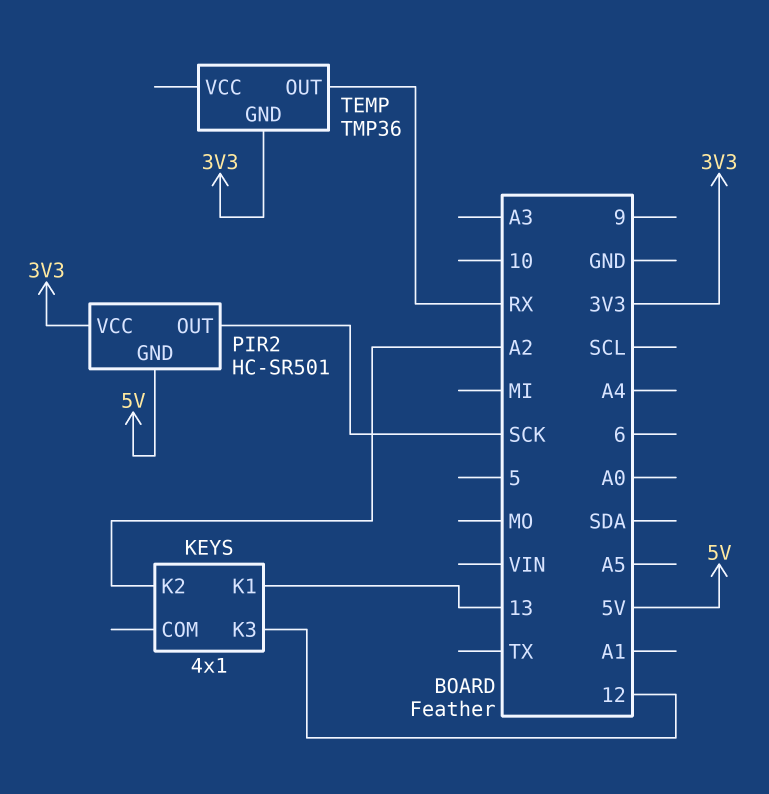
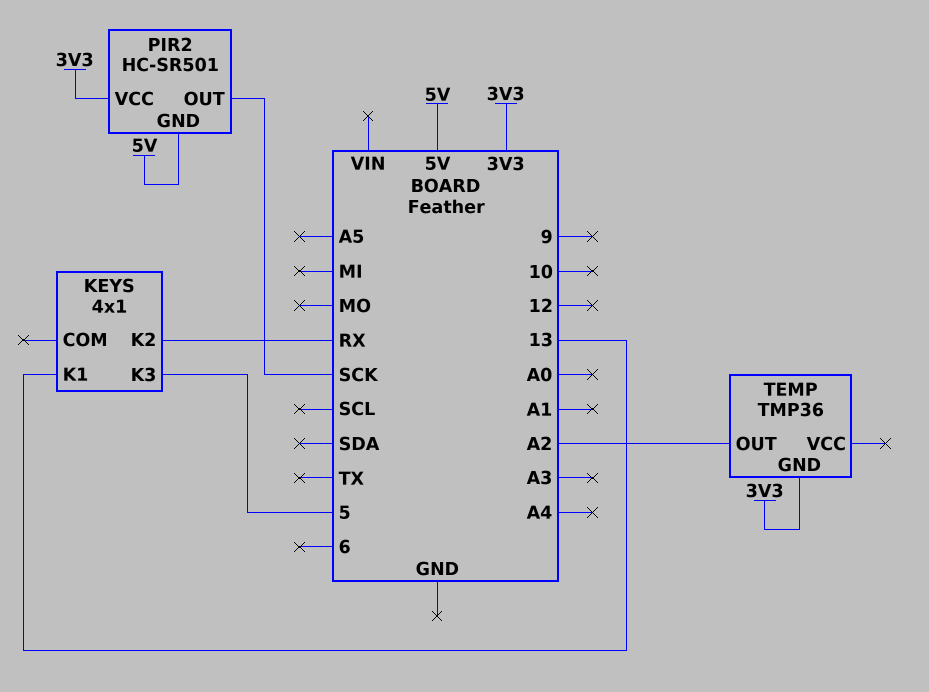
KEYS pin K2: A2 -> RX
KEYS pin K3: 12 -> 5
TEMP pin OUT: RX -> A2

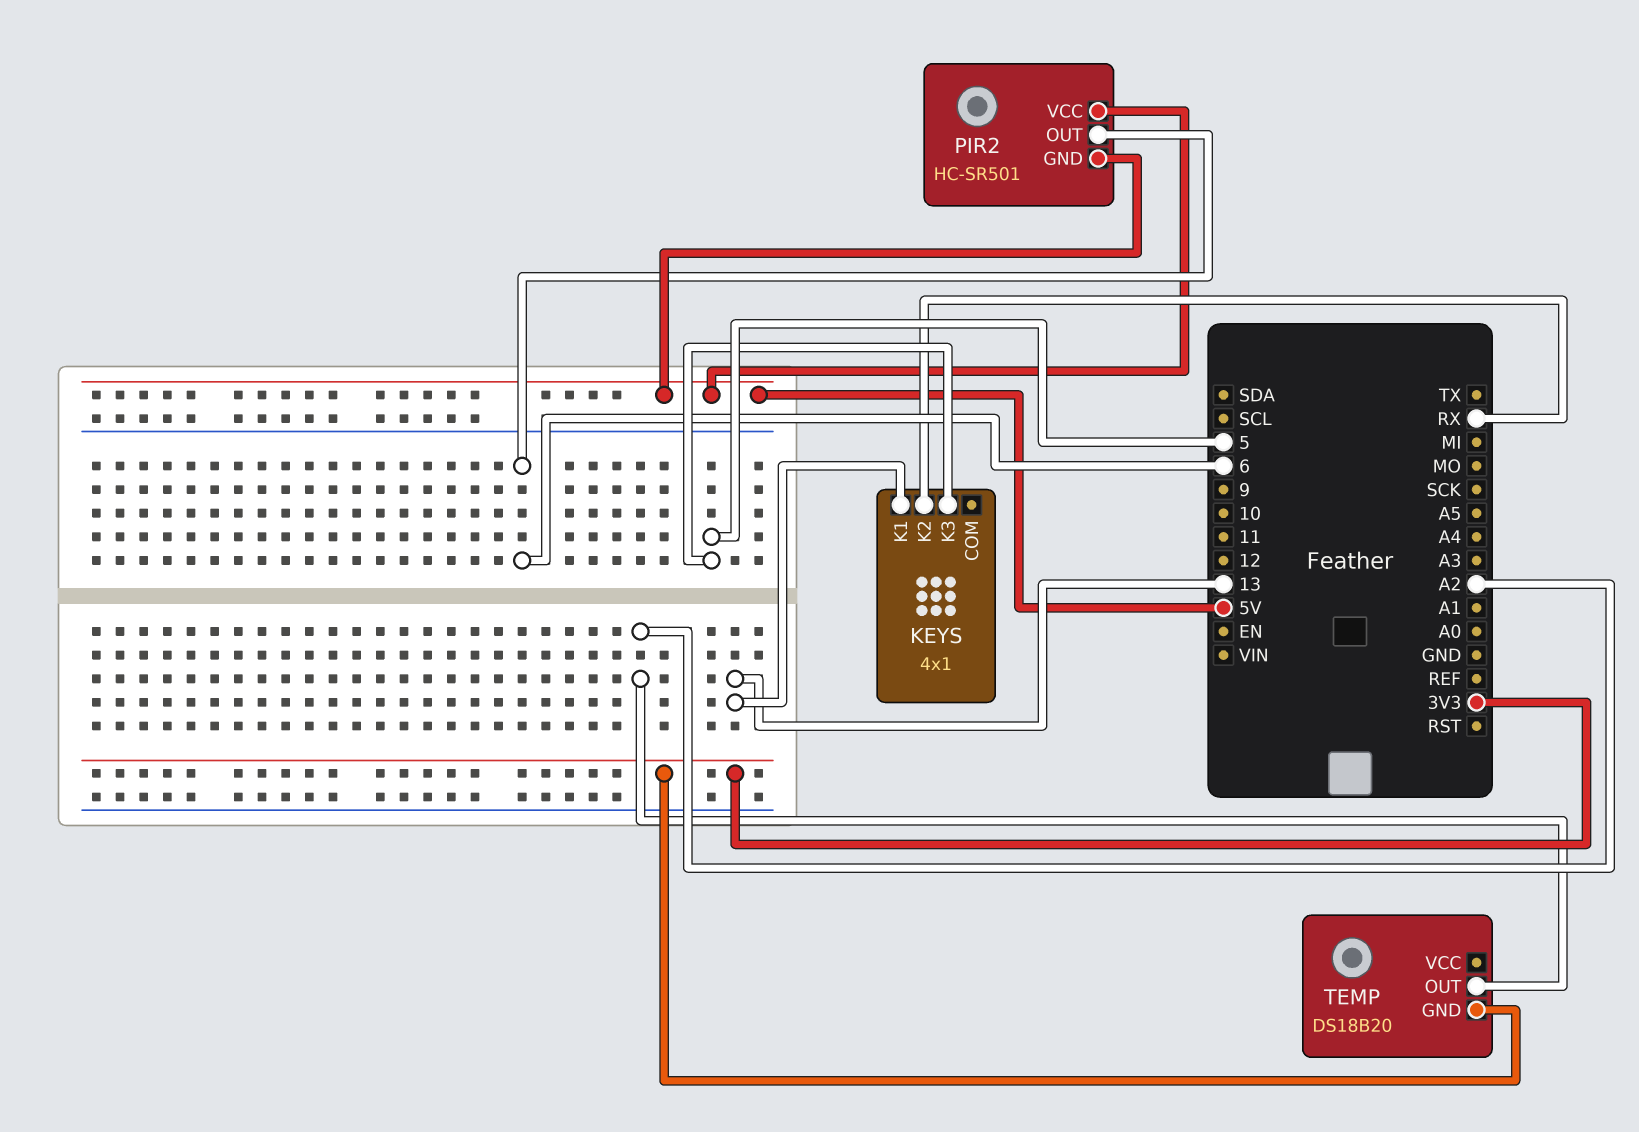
PIR2 pin OUT: SCK -> 6
PIR2 pin VCC: 3V3 -> 5V
TEMP: TMP36 -> DS18B20

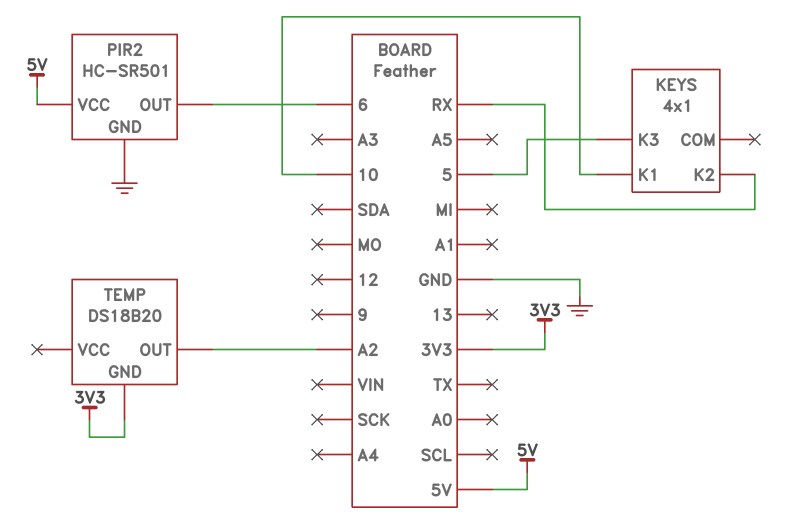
KEYS pin K1: 13 -> 10
PIR2 pin GND: 5V -> GND

